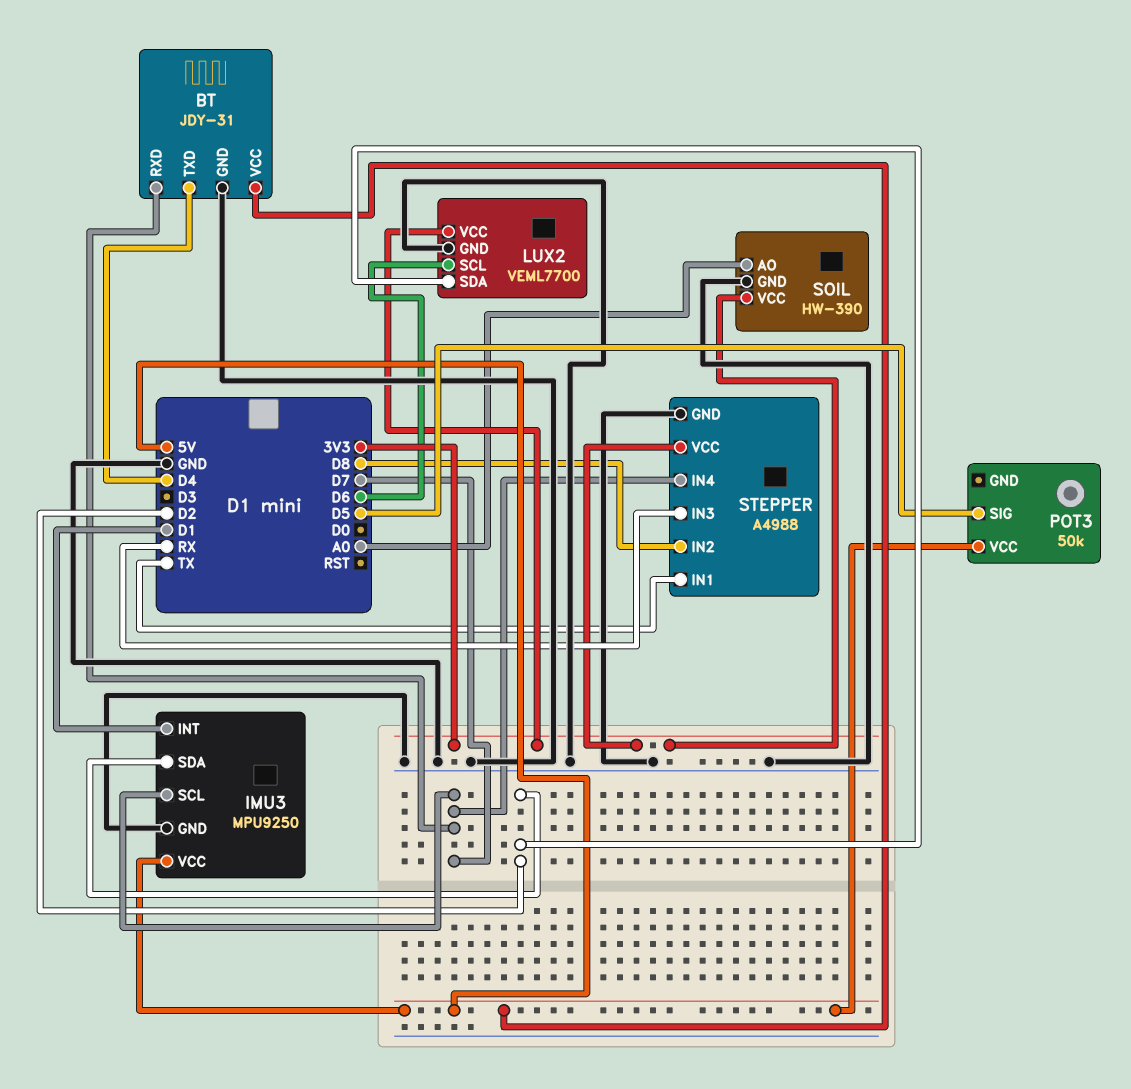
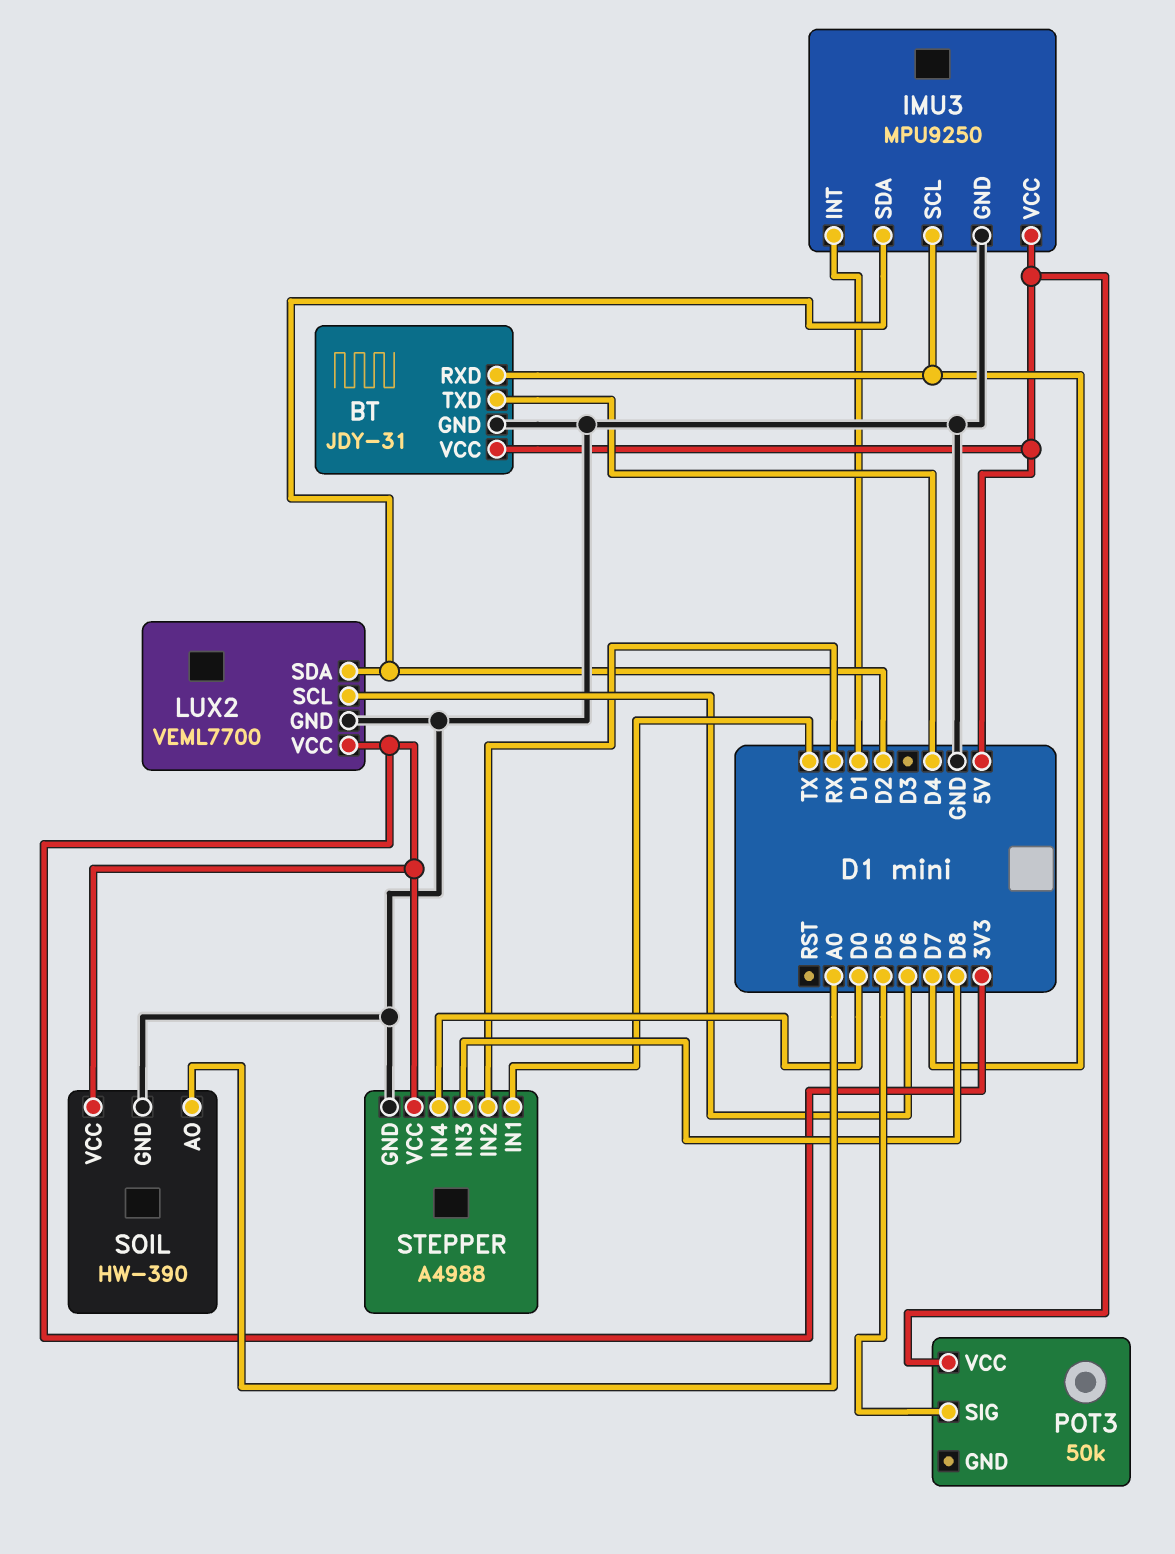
STEPPER pin IN2: D8 -> RX
STEPPER pin IN3: RX -> D8
STEPPER pin IN4: D7 -> D0

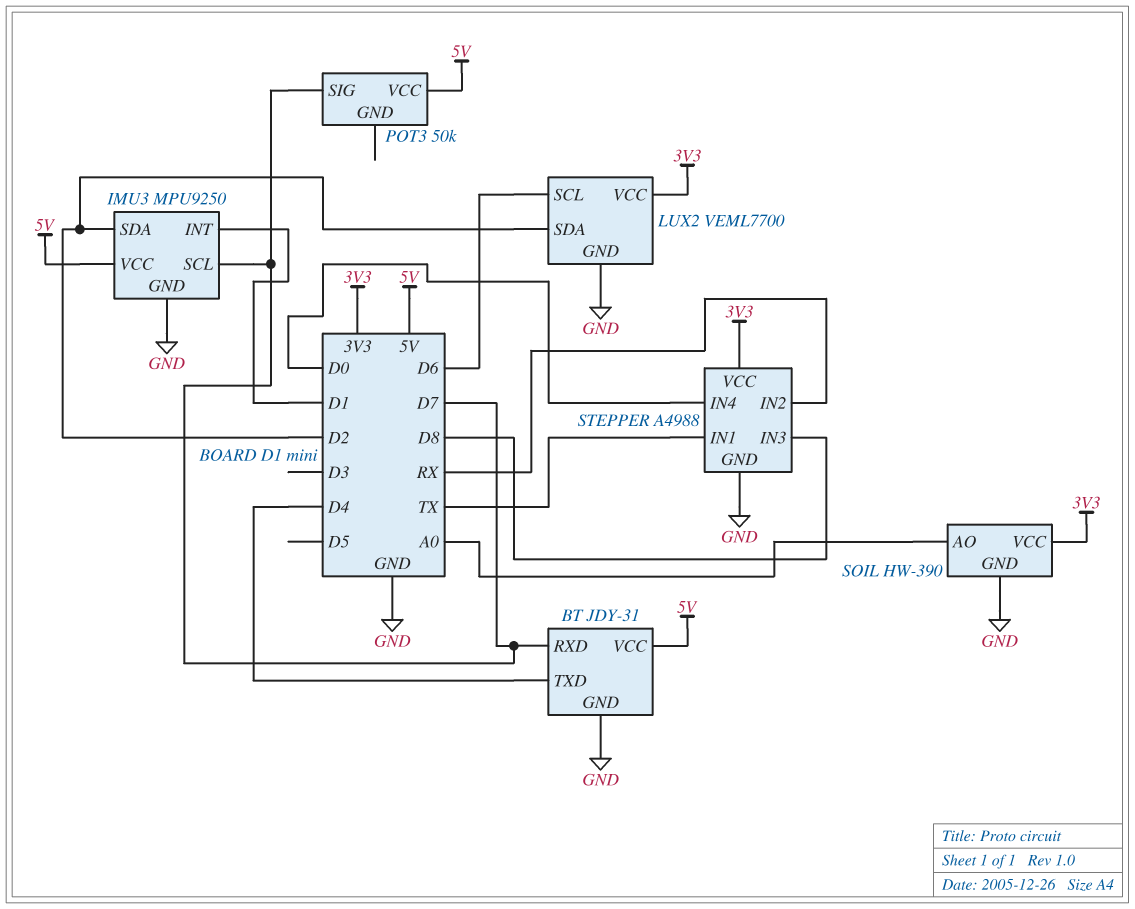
POT3 pin SIG: D5 -> D7

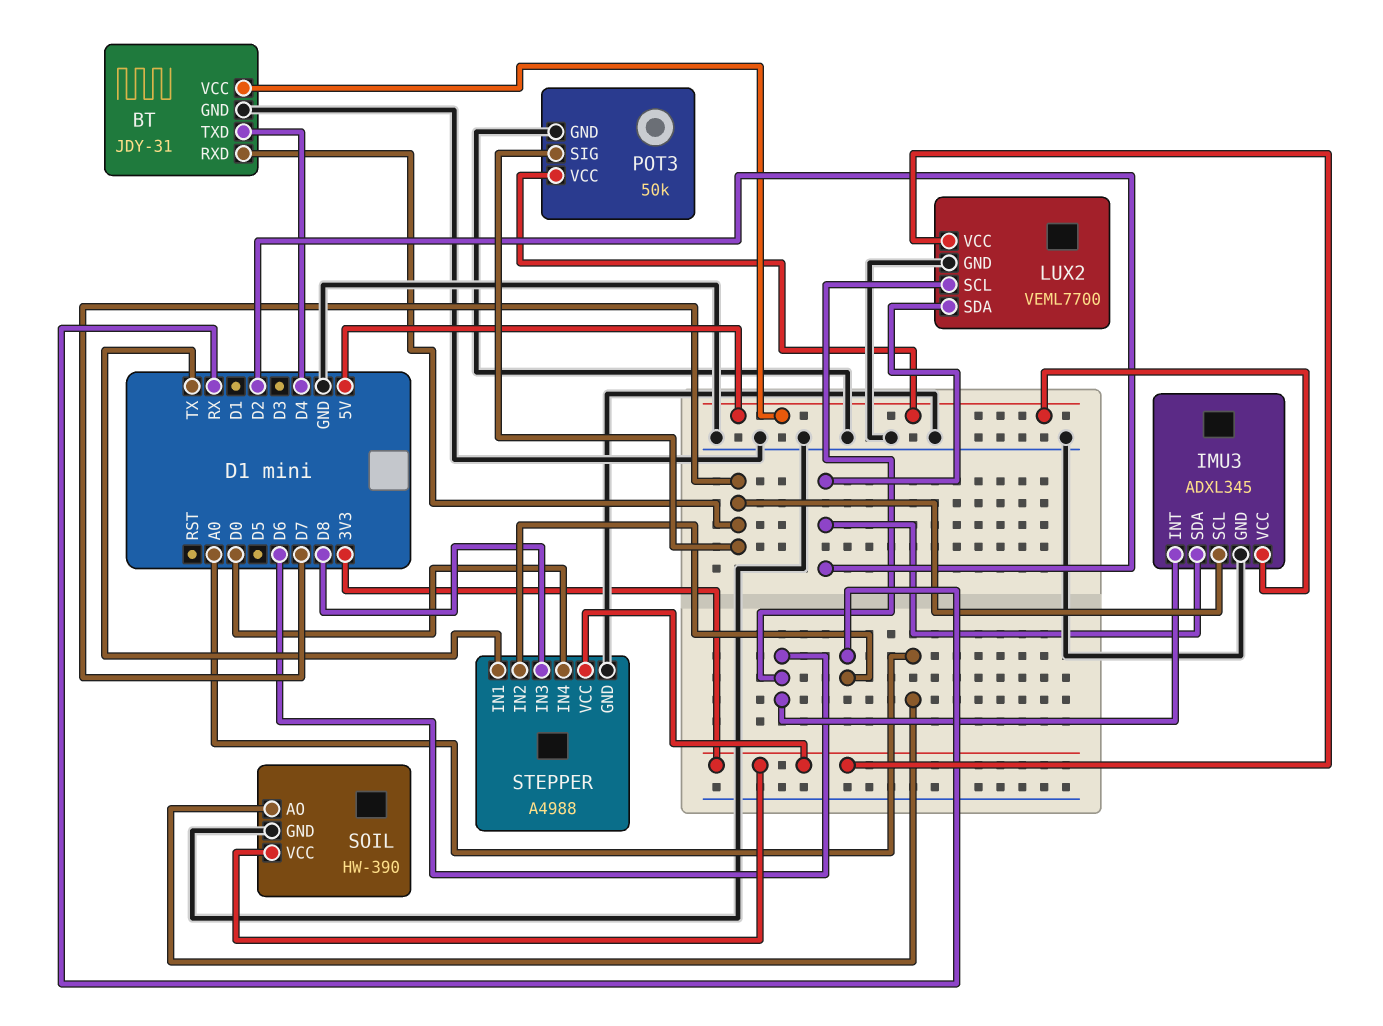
IMU3: MPU9250 -> ADXL345
IMU3 pin INT: D1 -> D6
POT3 pin GND: none -> GND

